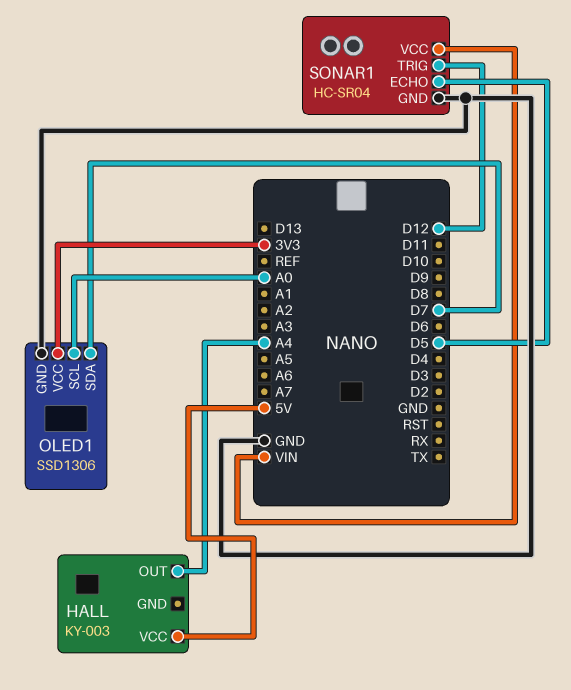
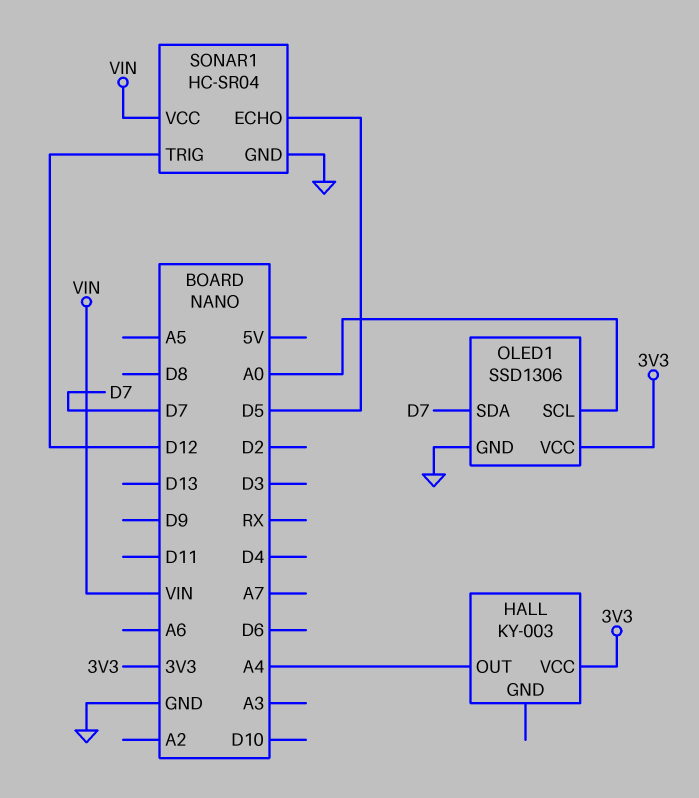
HALL pin VCC: 5V -> 3V3

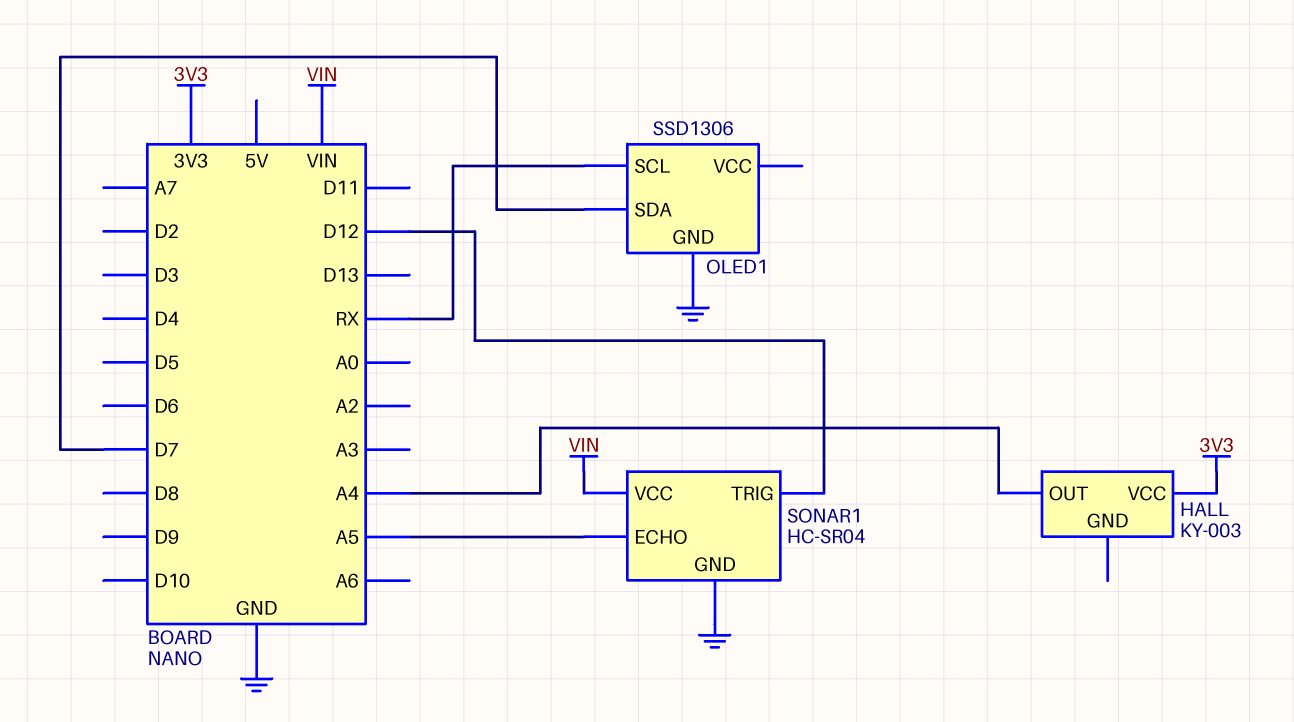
OLED1 pin SCL: A0 -> RX
OLED1 pin VCC: 3V3 -> none
SONAR1 pin ECHO: D5 -> A5

